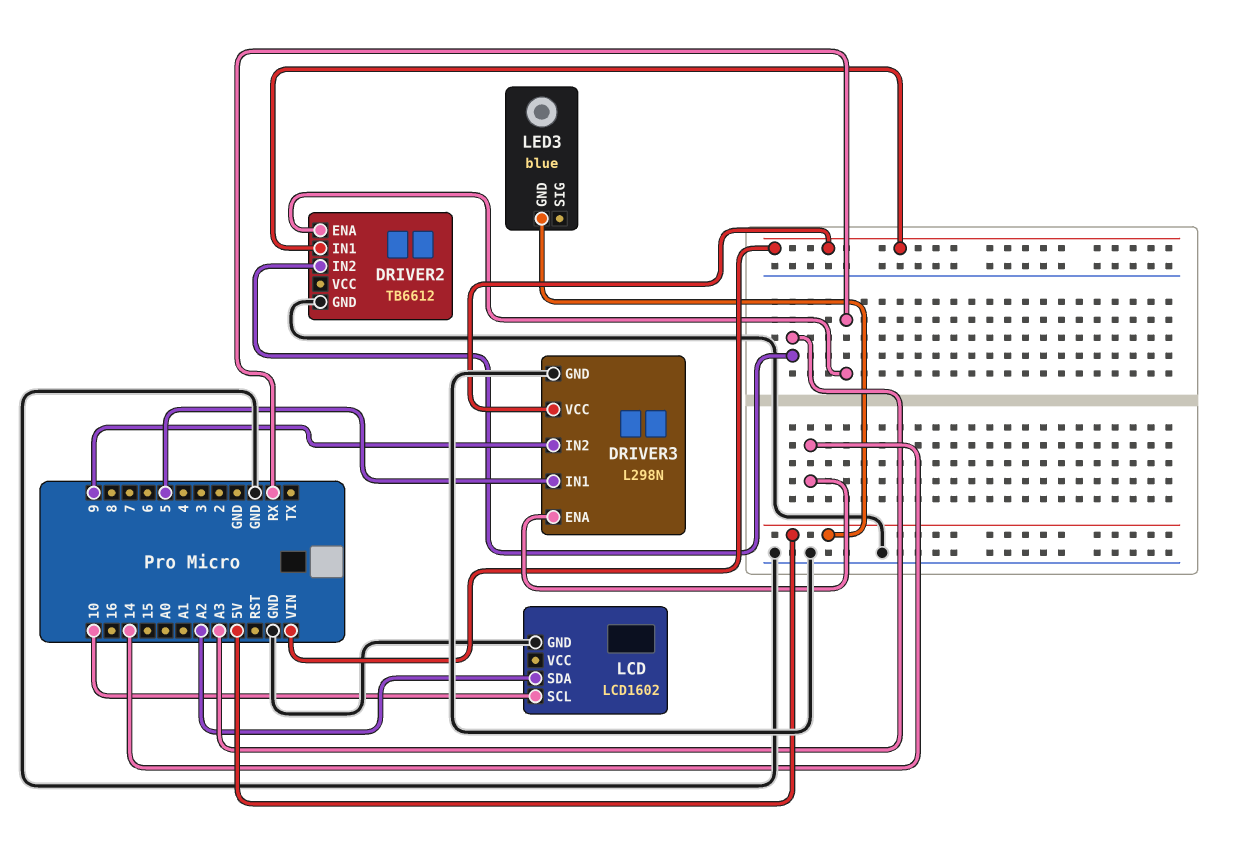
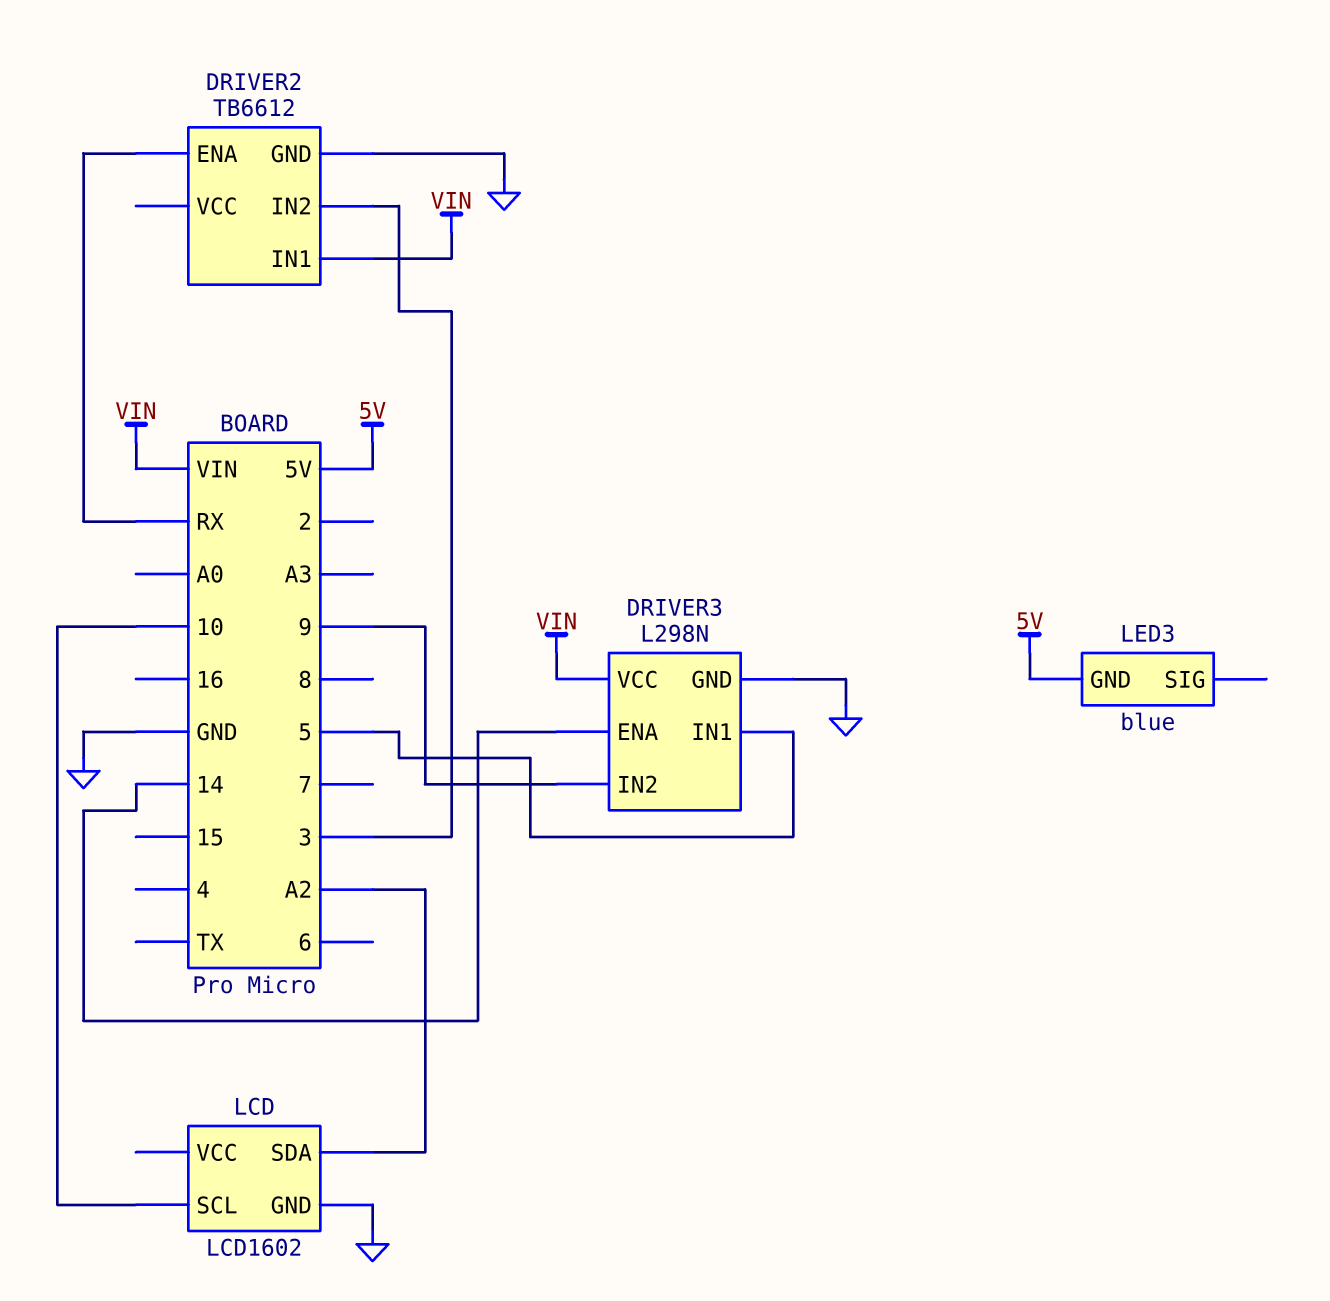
DRIVER2 pin IN2: A3 -> 3

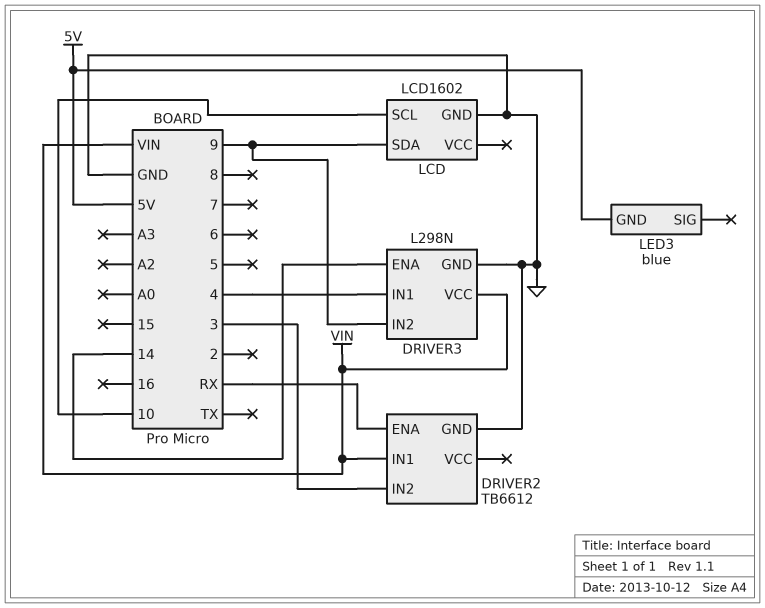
DRIVER3 pin IN1: 5 -> 4
LCD pin SDA: A2 -> 9

